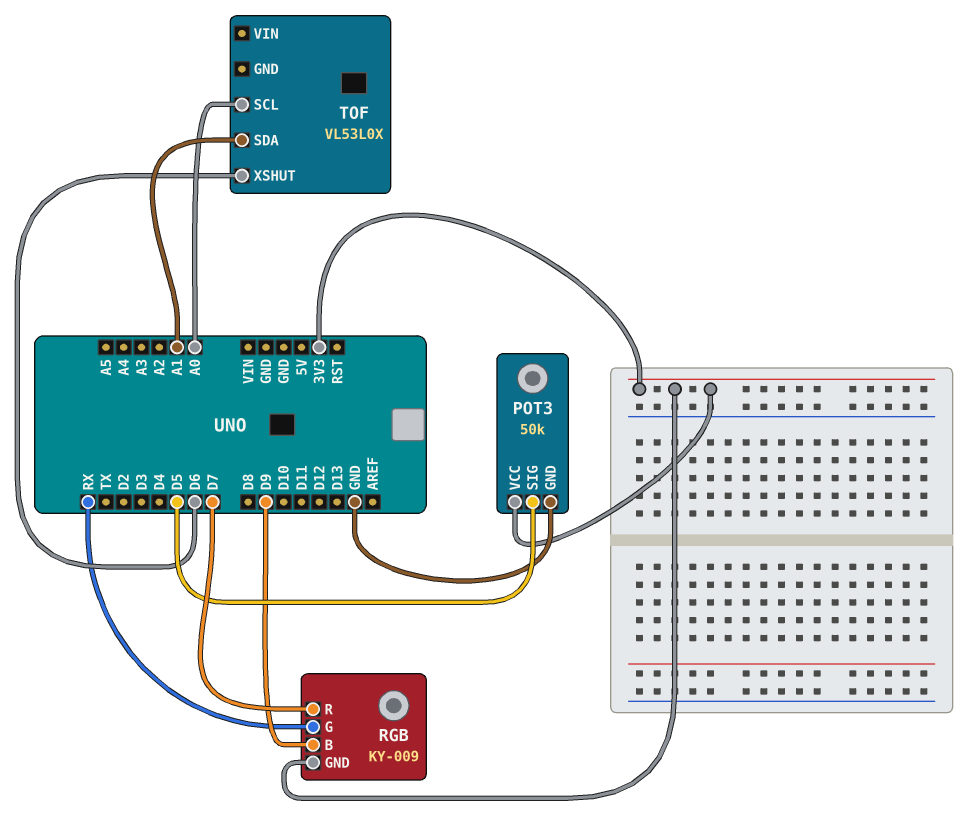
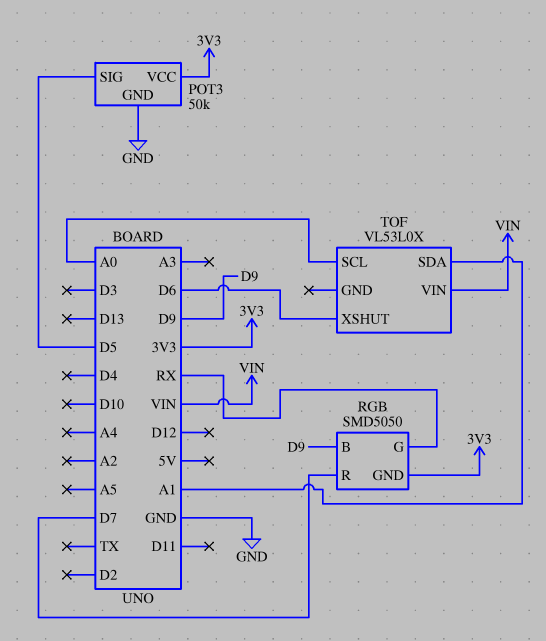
RGB: KY-009 -> SMD5050
TOF pin VIN: none -> VIN

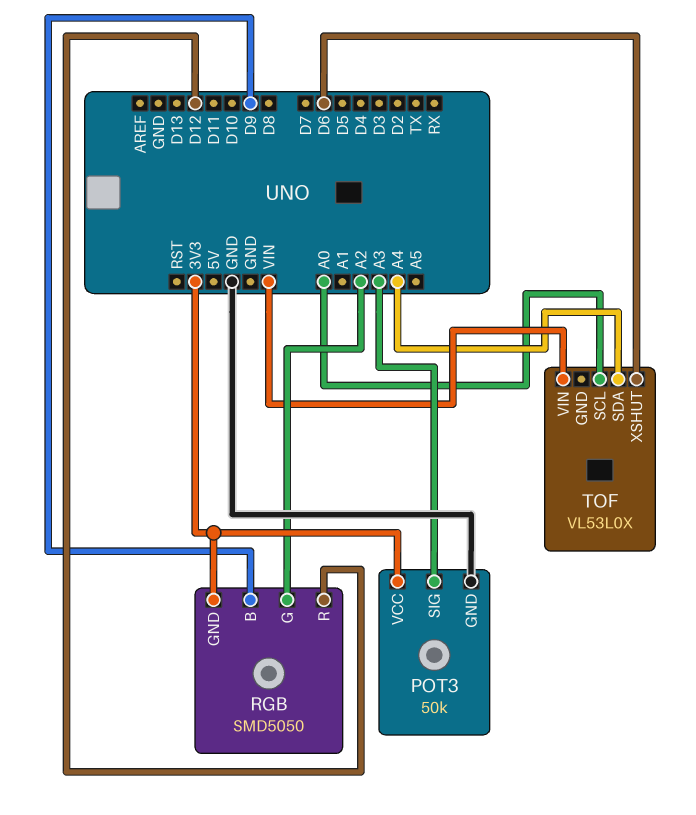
POT3 pin SIG: D5 -> A3
RGB pin G: RX -> A2
RGB pin R: D7 -> D12
TOF pin SDA: A1 -> A4

